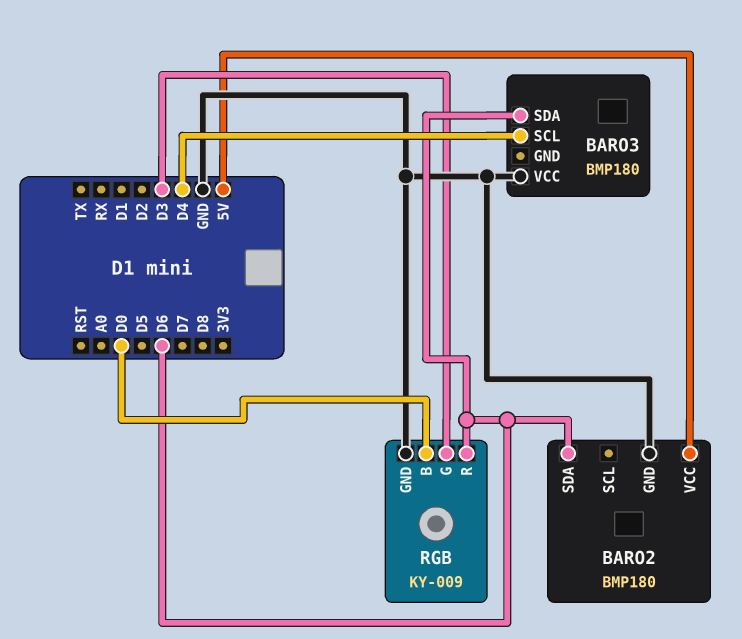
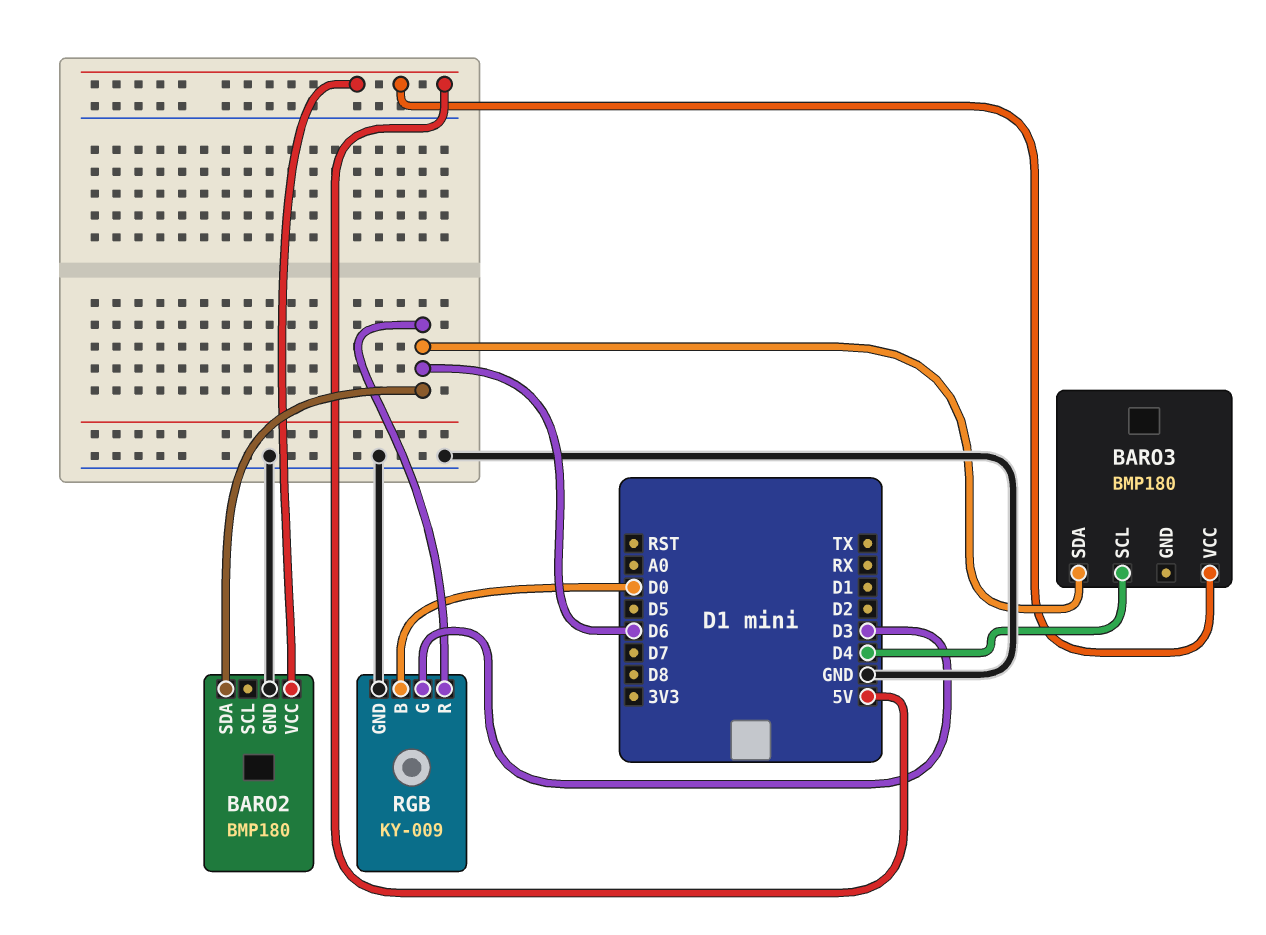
BARO3 pin VCC: GND -> 5V

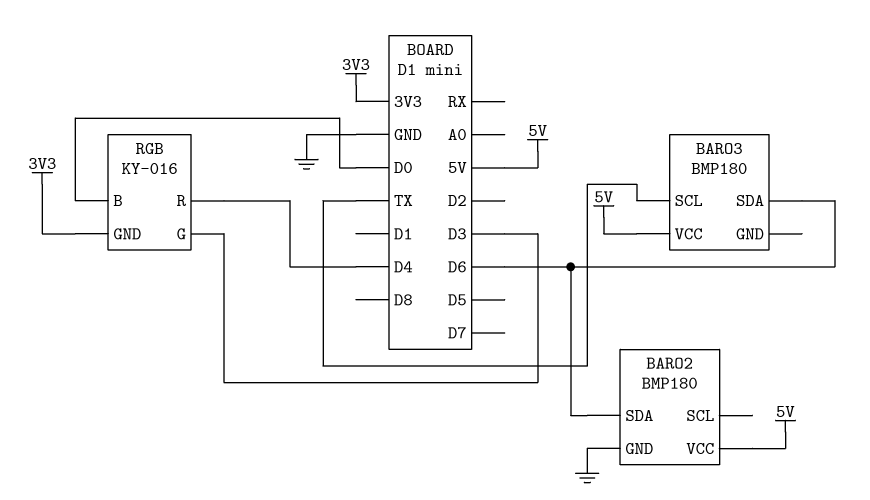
BARO3 pin SCL: D4 -> TX
RGB: KY-009 -> KY-016
RGB pin GND: GND -> 3V3
RGB pin R: D6 -> D4

